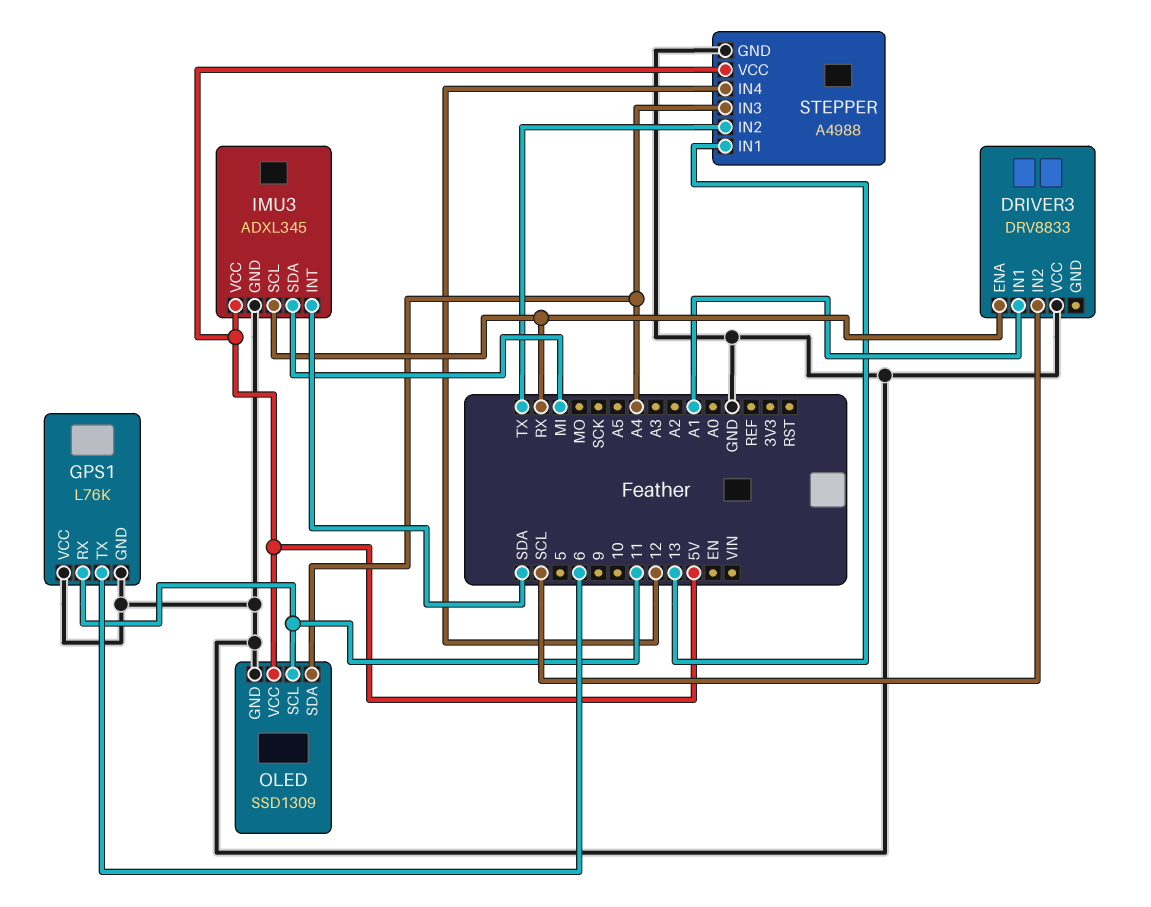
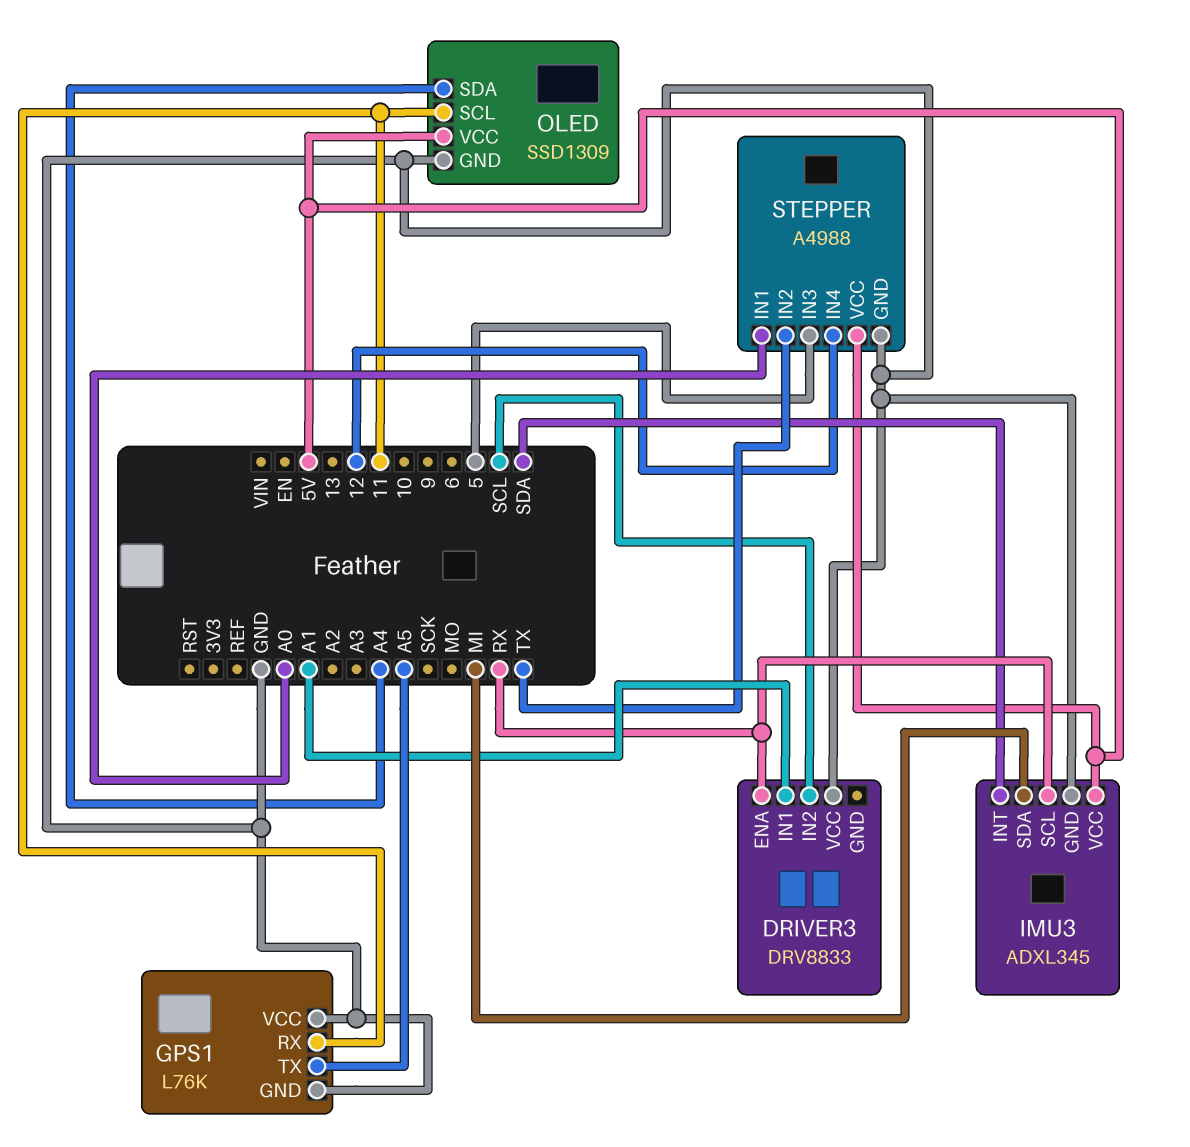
GPS1 pin TX: 6 -> A5
STEPPER pin IN1: 13 -> A0
STEPPER pin IN3: A4 -> 5

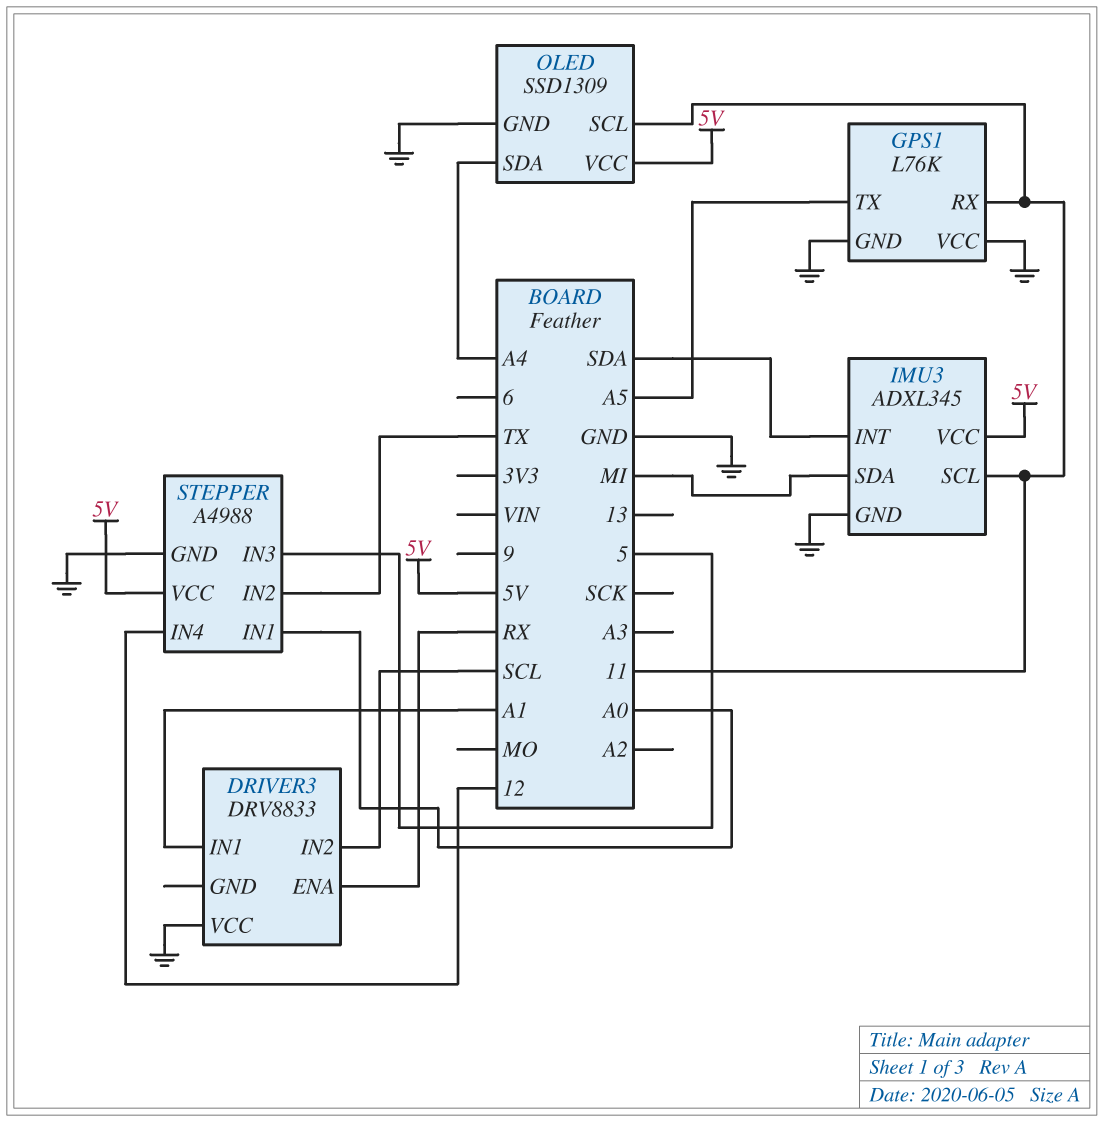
IMU3 pin SCL: RX -> 11

